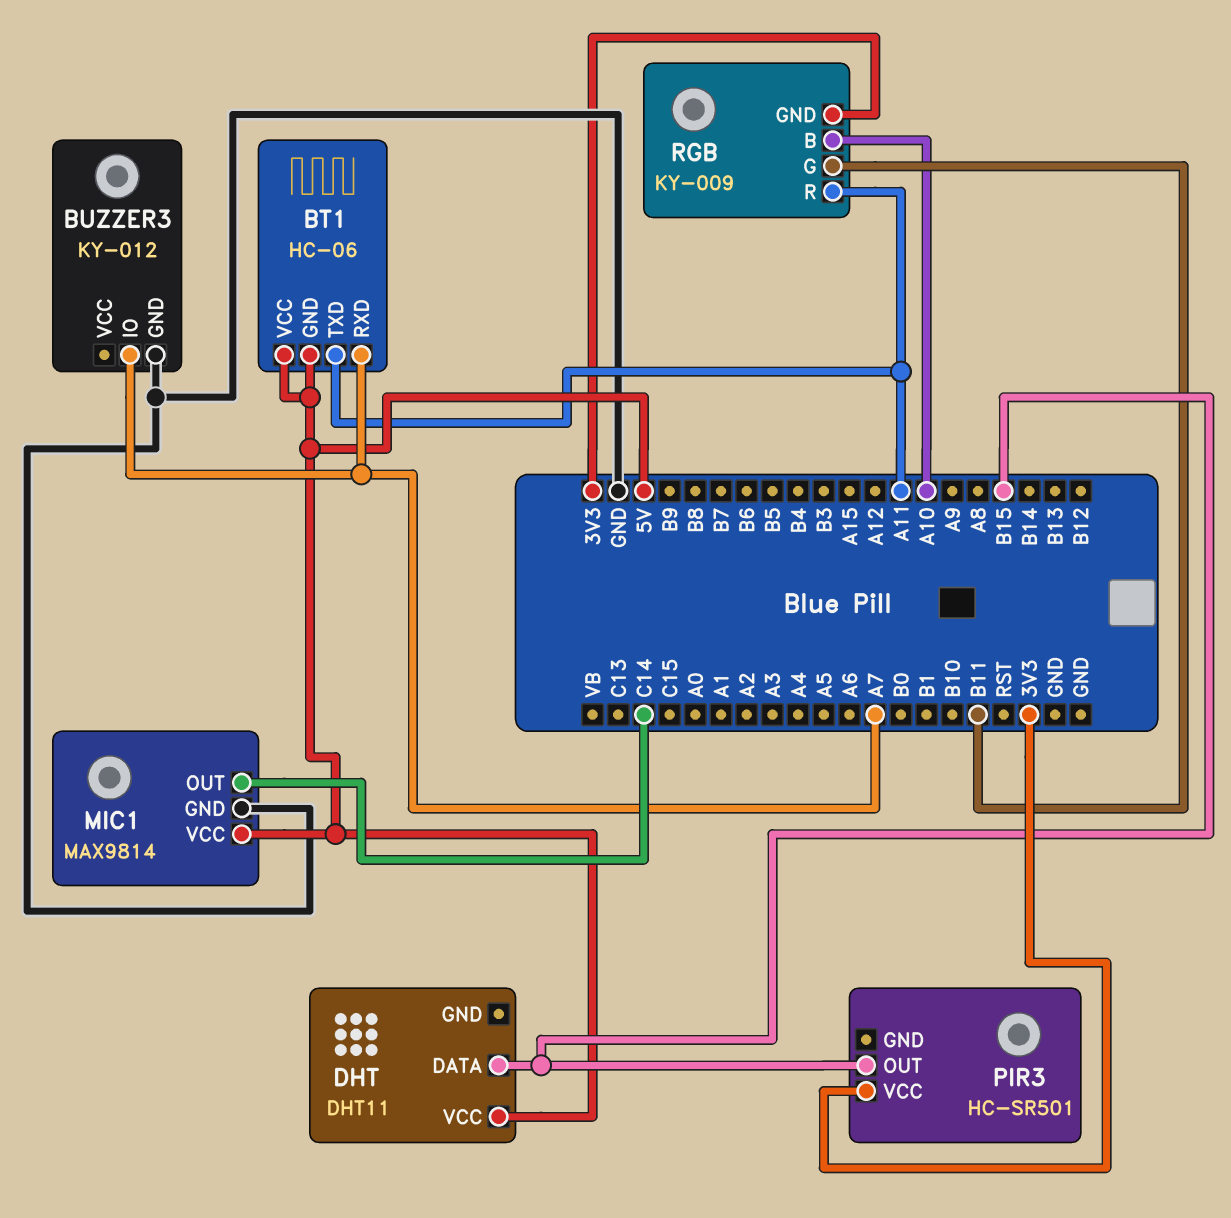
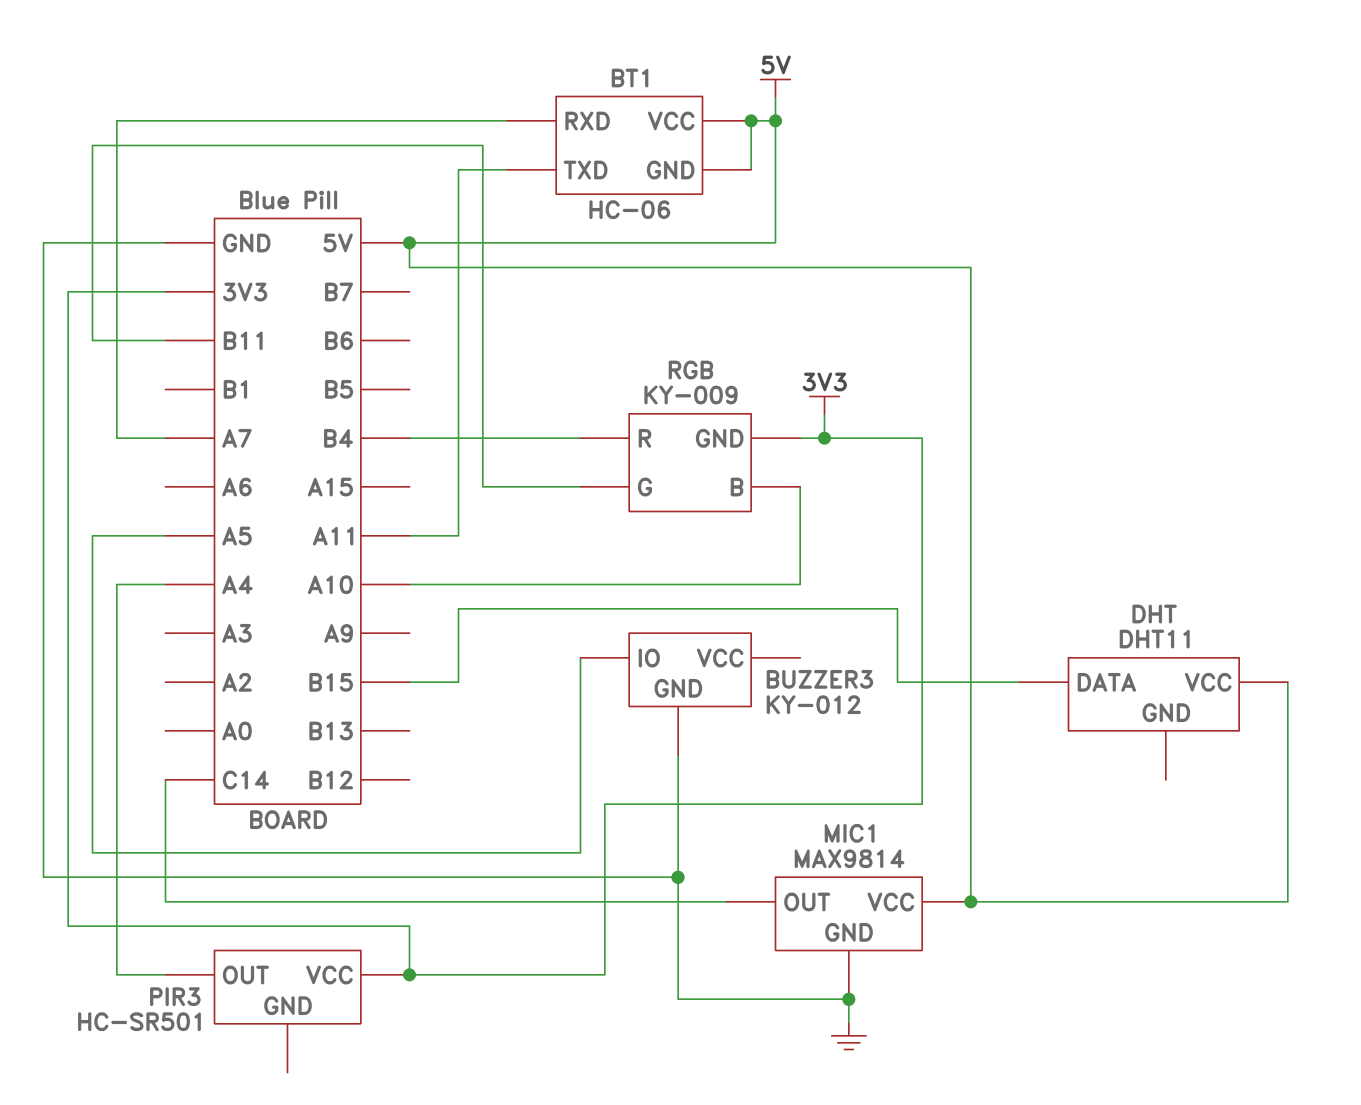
BUZZER3 pin IO: A7 -> A5
PIR3 pin OUT: B15 -> A4
RGB pin R: A11 -> B4

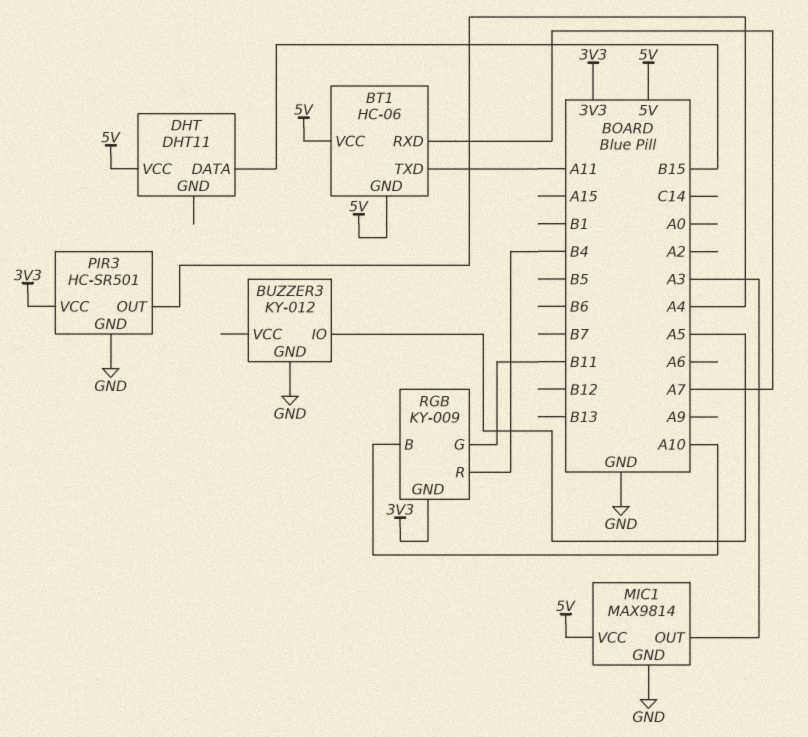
MIC1 pin OUT: C14 -> A3
PIR3 pin GND: none -> GND

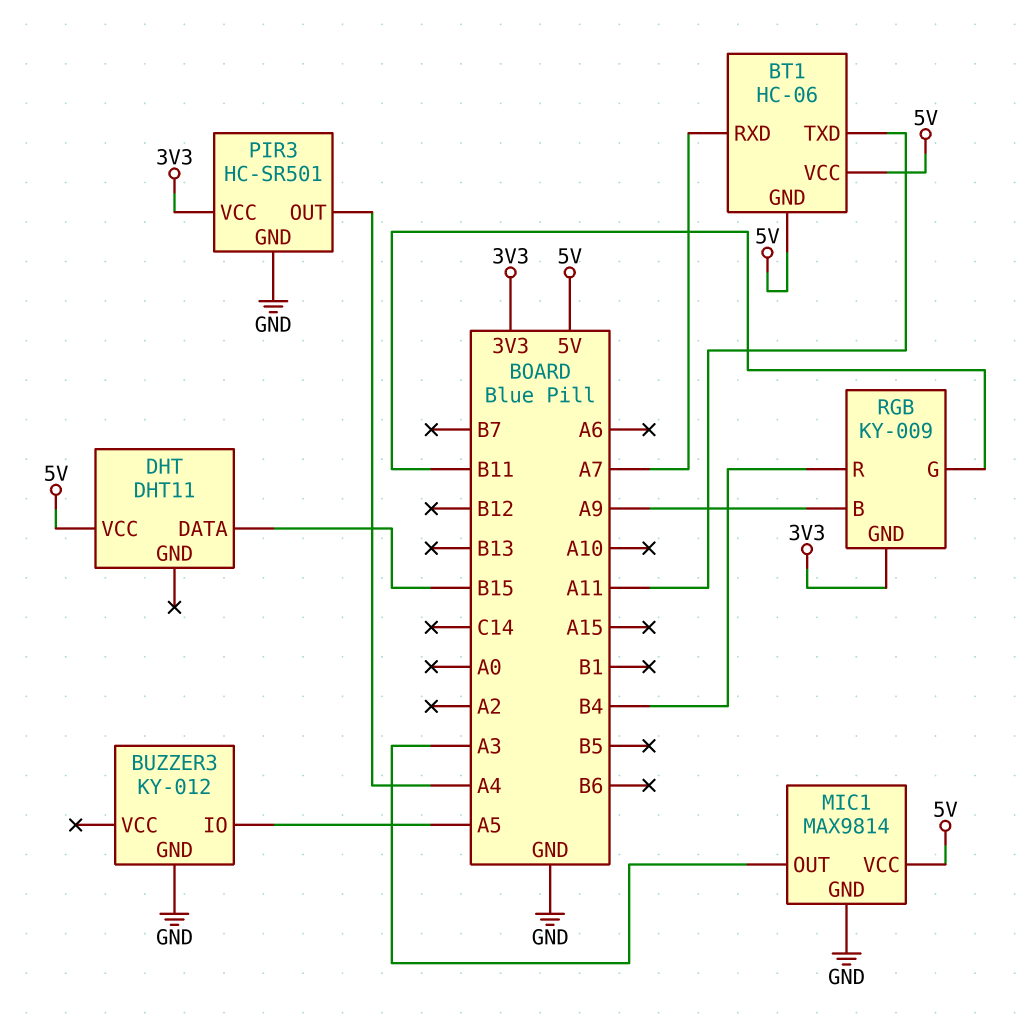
RGB pin B: A10 -> A9

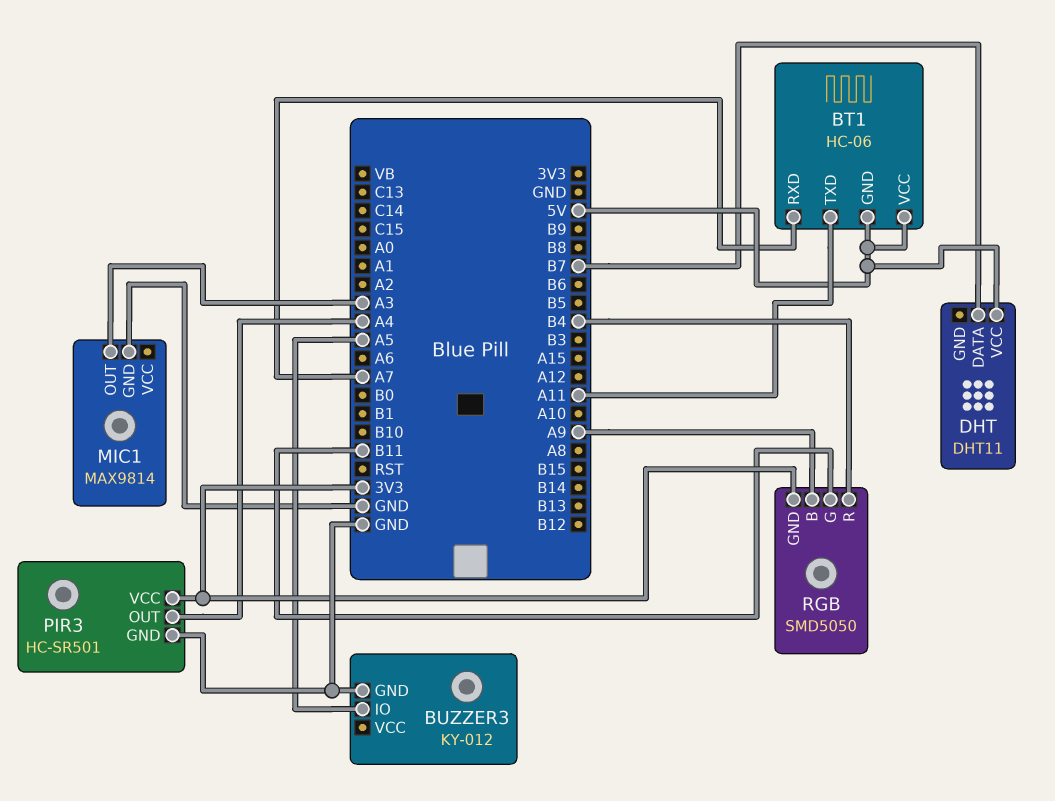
DHT pin DATA: B15 -> B7
MIC1 pin VCC: 5V -> none
RGB: KY-009 -> SMD5050

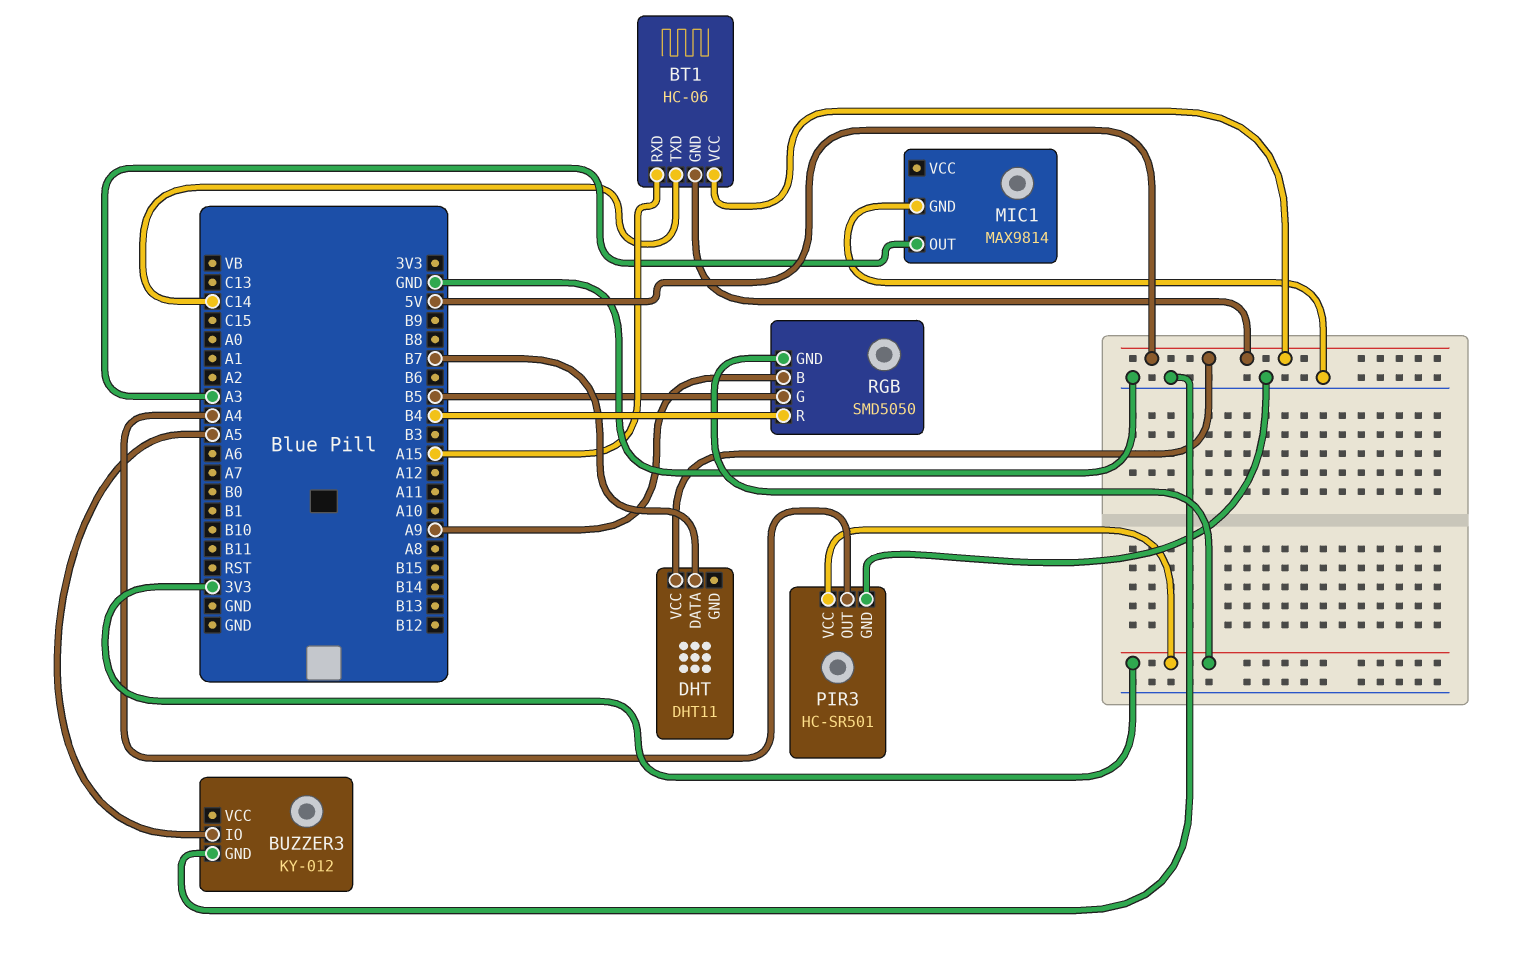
BT1 pin RXD: A7 -> A15
BT1 pin TXD: A11 -> C14
RGB pin G: B11 -> B5

